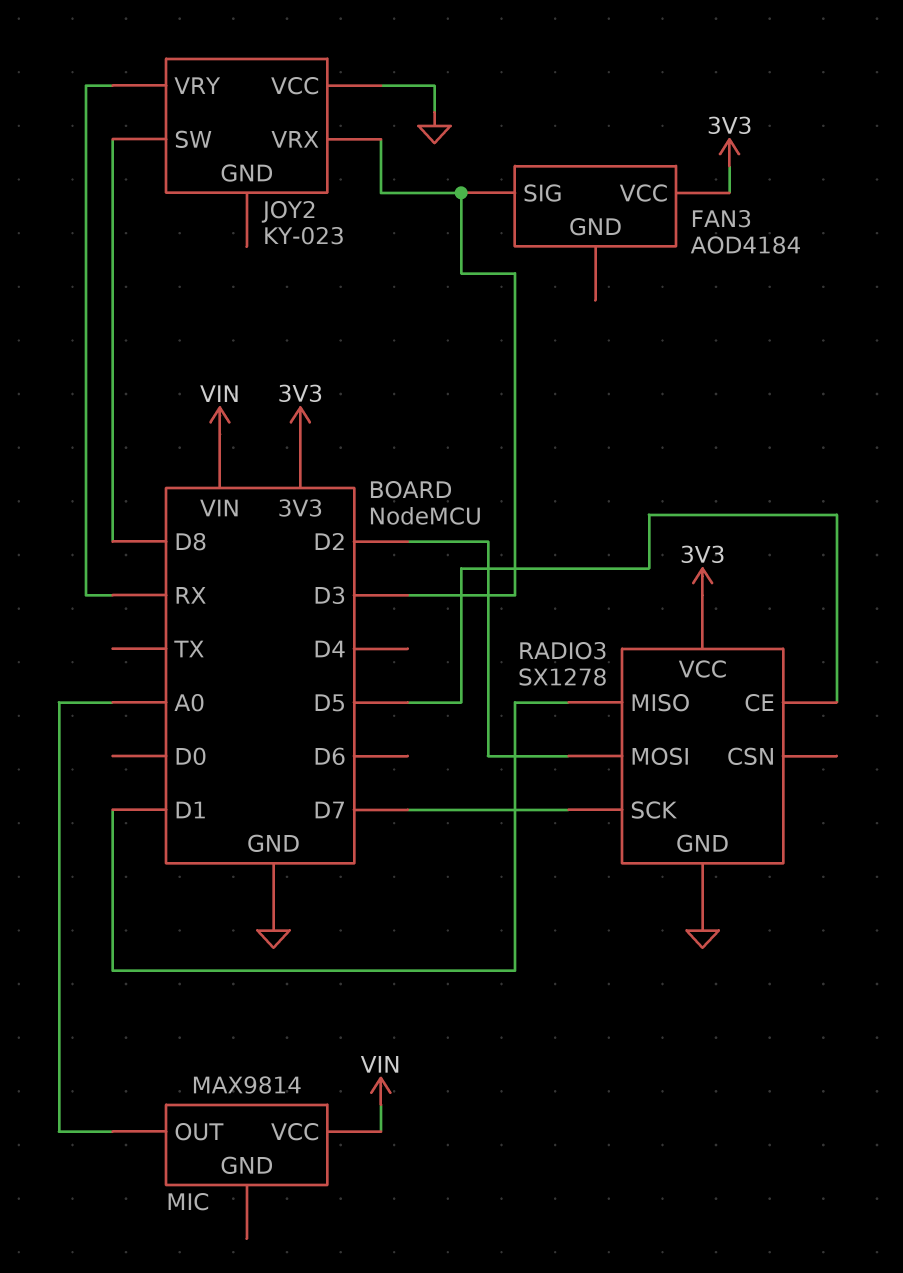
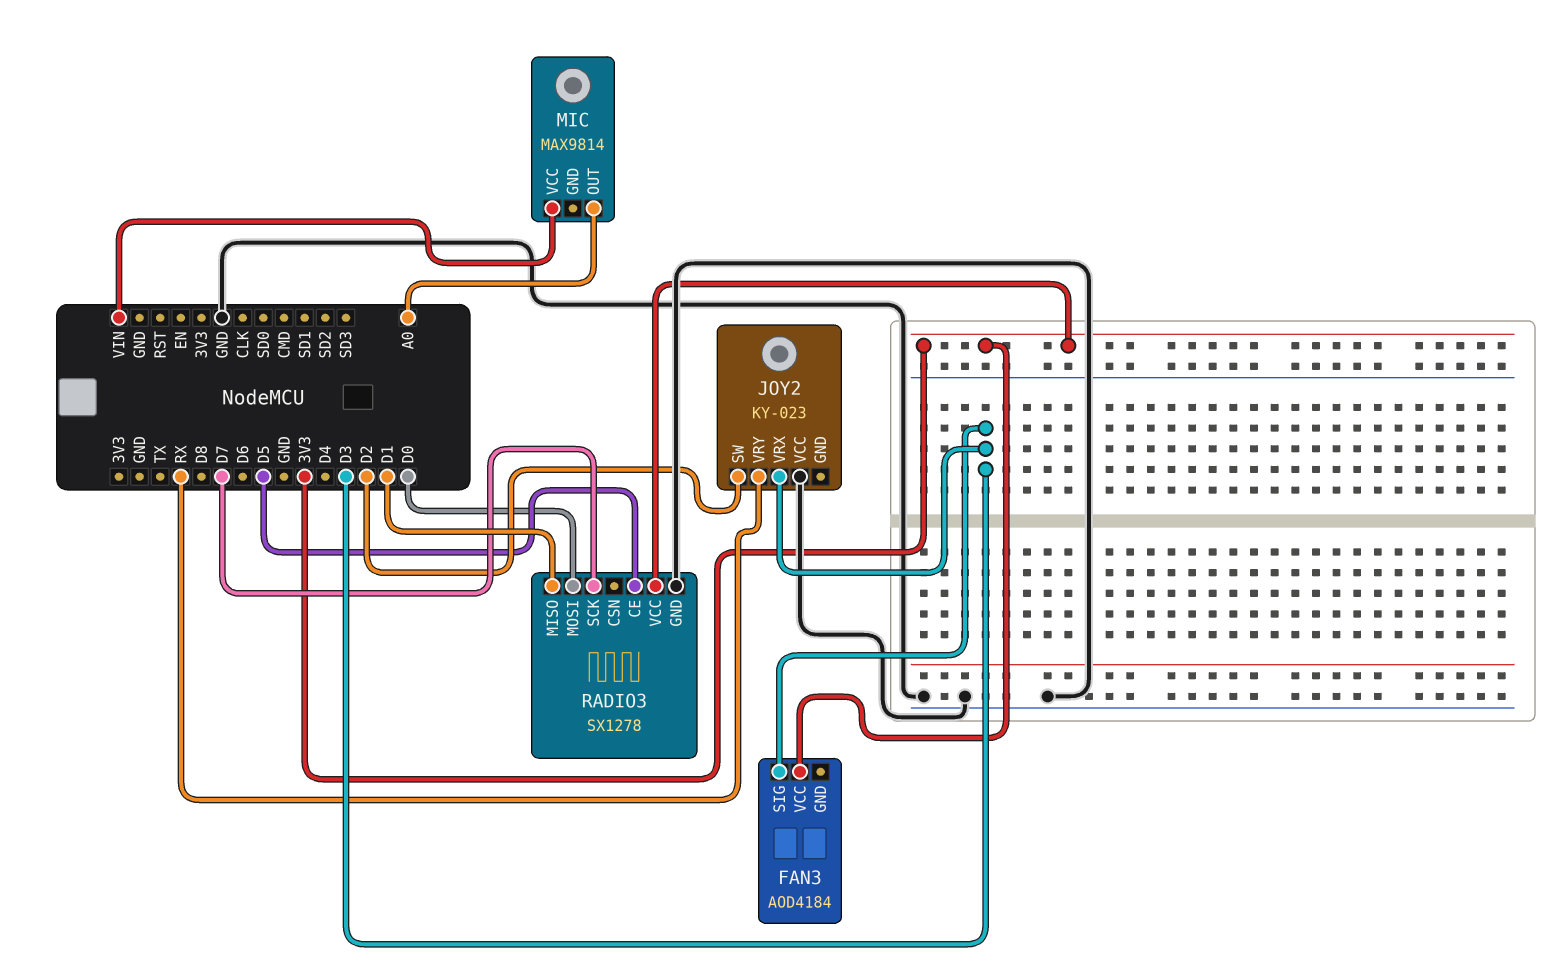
JOY2 pin SW: D8 -> D2
RADIO3 pin MOSI: D2 -> D0

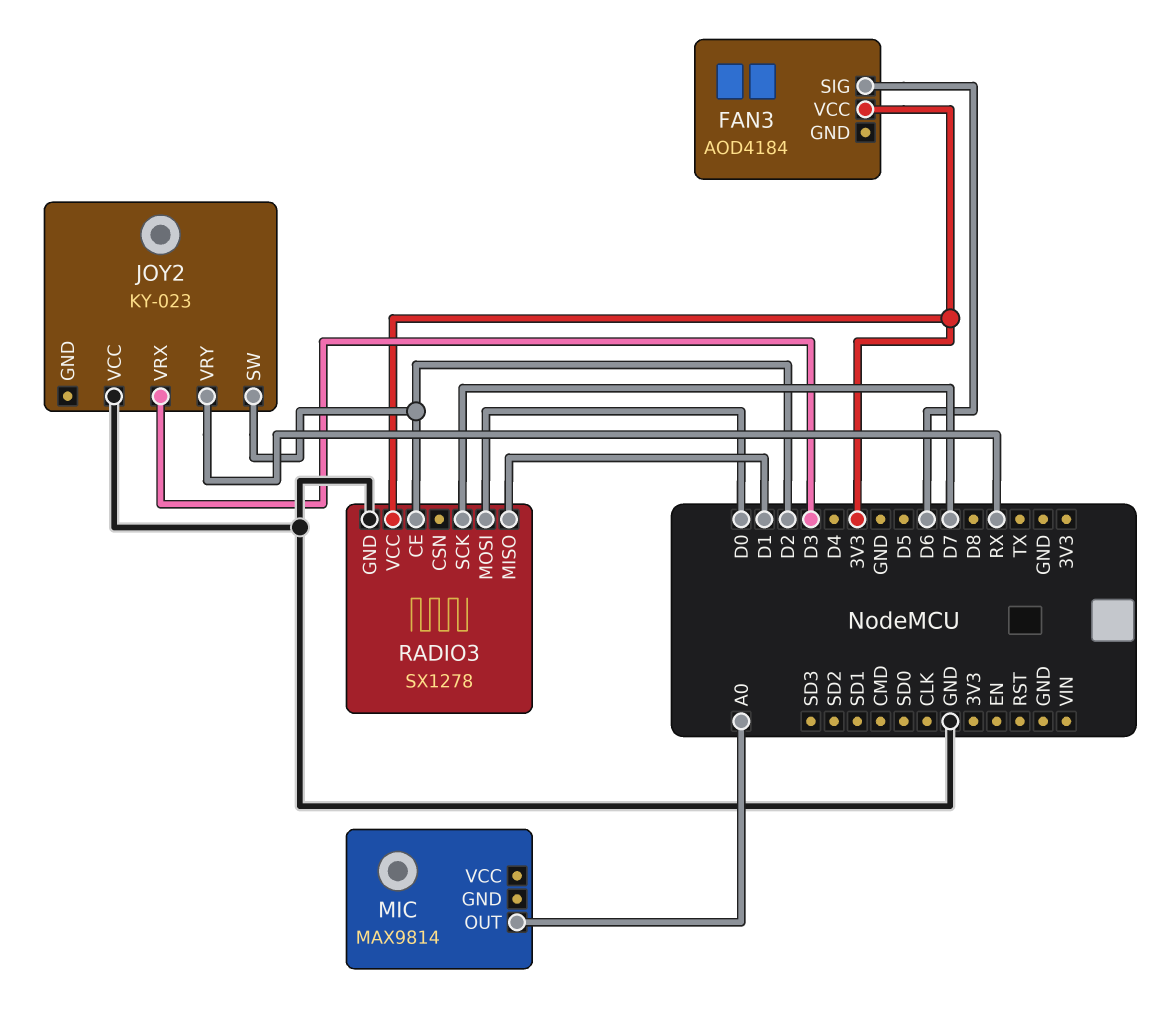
FAN3 pin SIG: D3 -> D6
MIC pin VCC: VIN -> none
RADIO3 pin CE: D5 -> D2

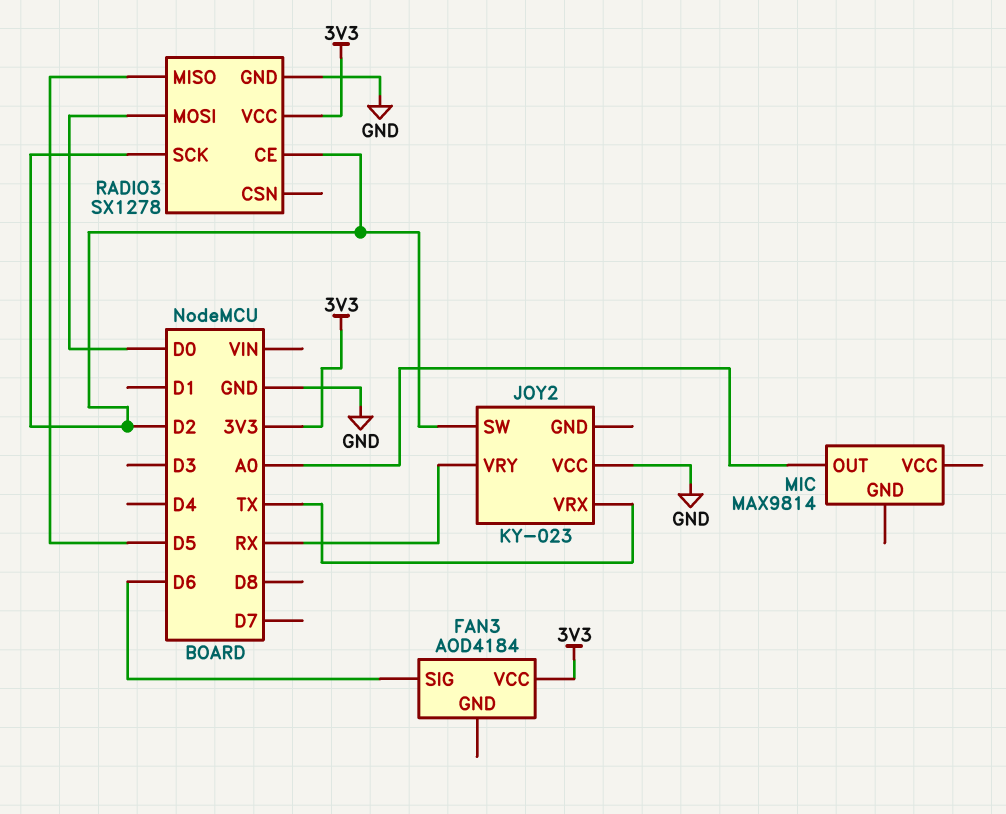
JOY2 pin VRX: D3 -> TX
RADIO3 pin MISO: D1 -> D5
RADIO3 pin SCK: D7 -> D2

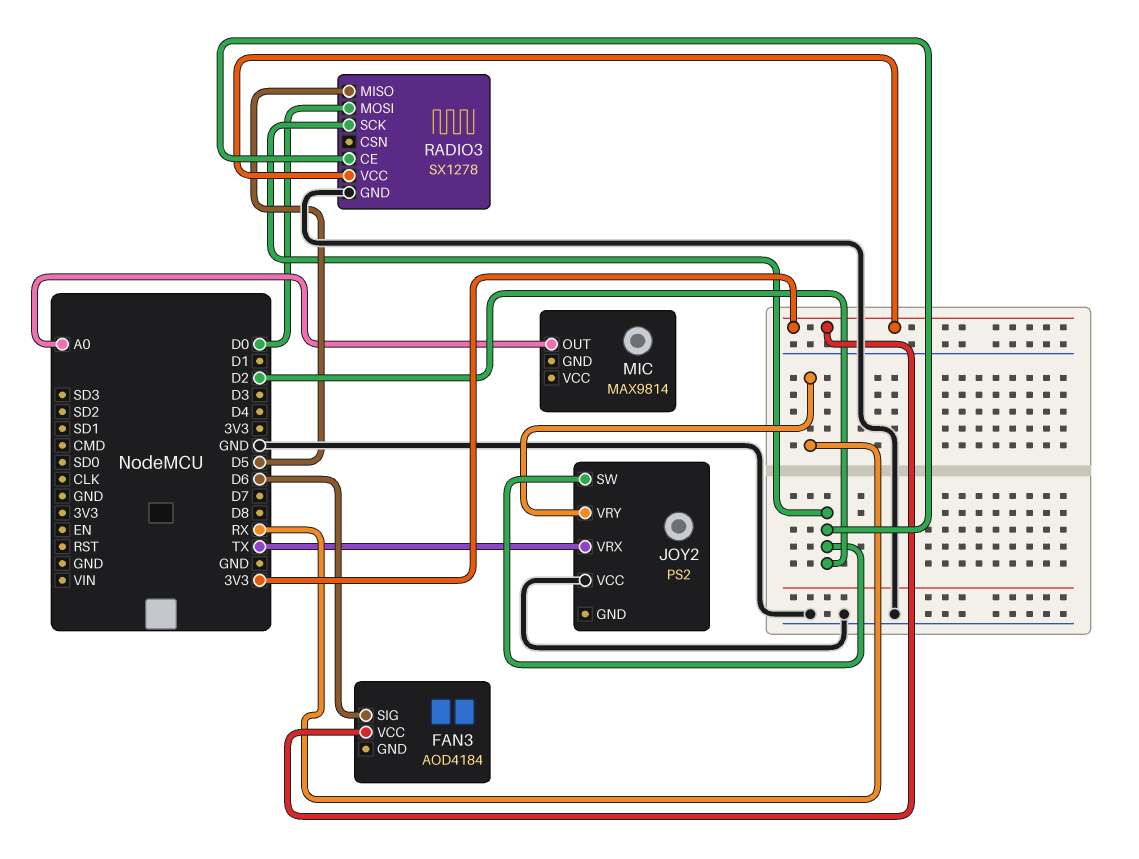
JOY2: KY-023 -> PS2

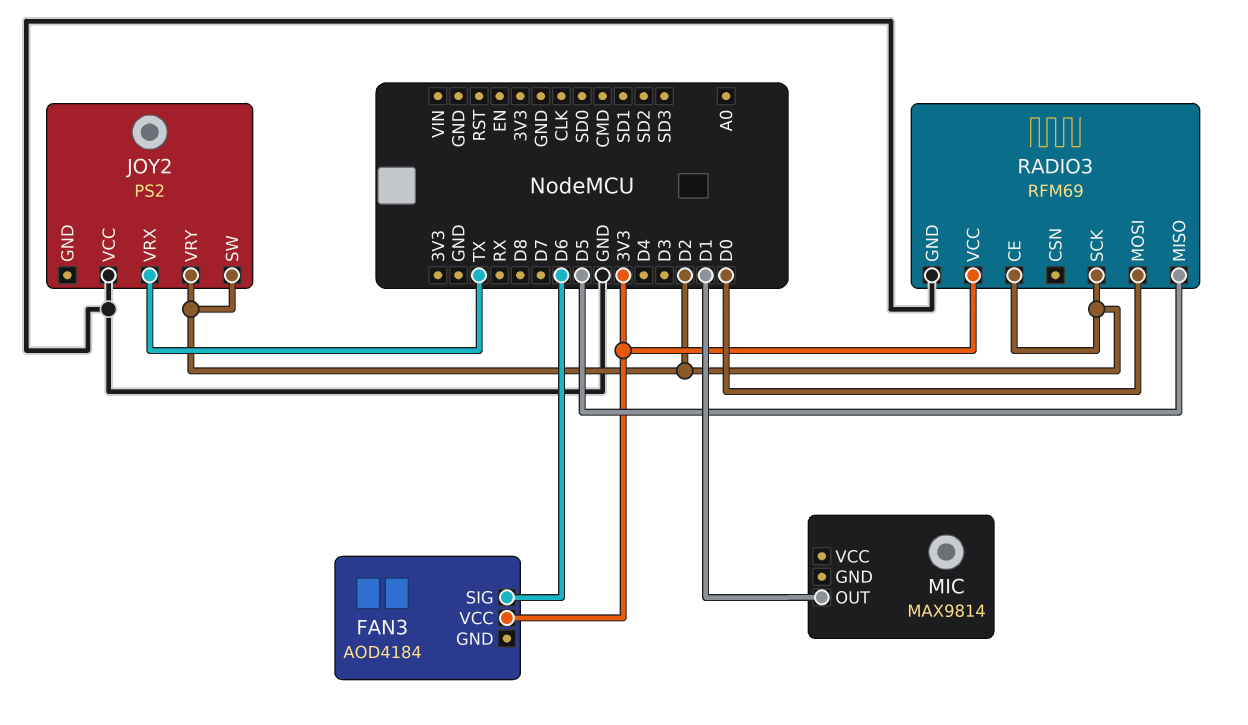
JOY2 pin VRY: RX -> D2
MIC pin OUT: A0 -> D1
RADIO3: SX1278 -> RFM69

